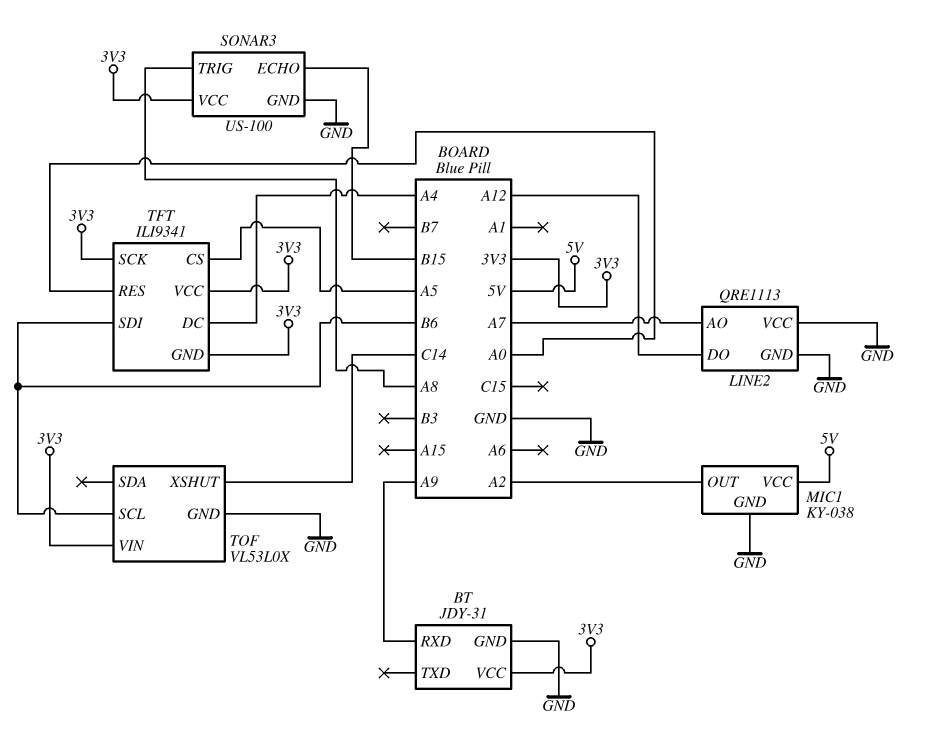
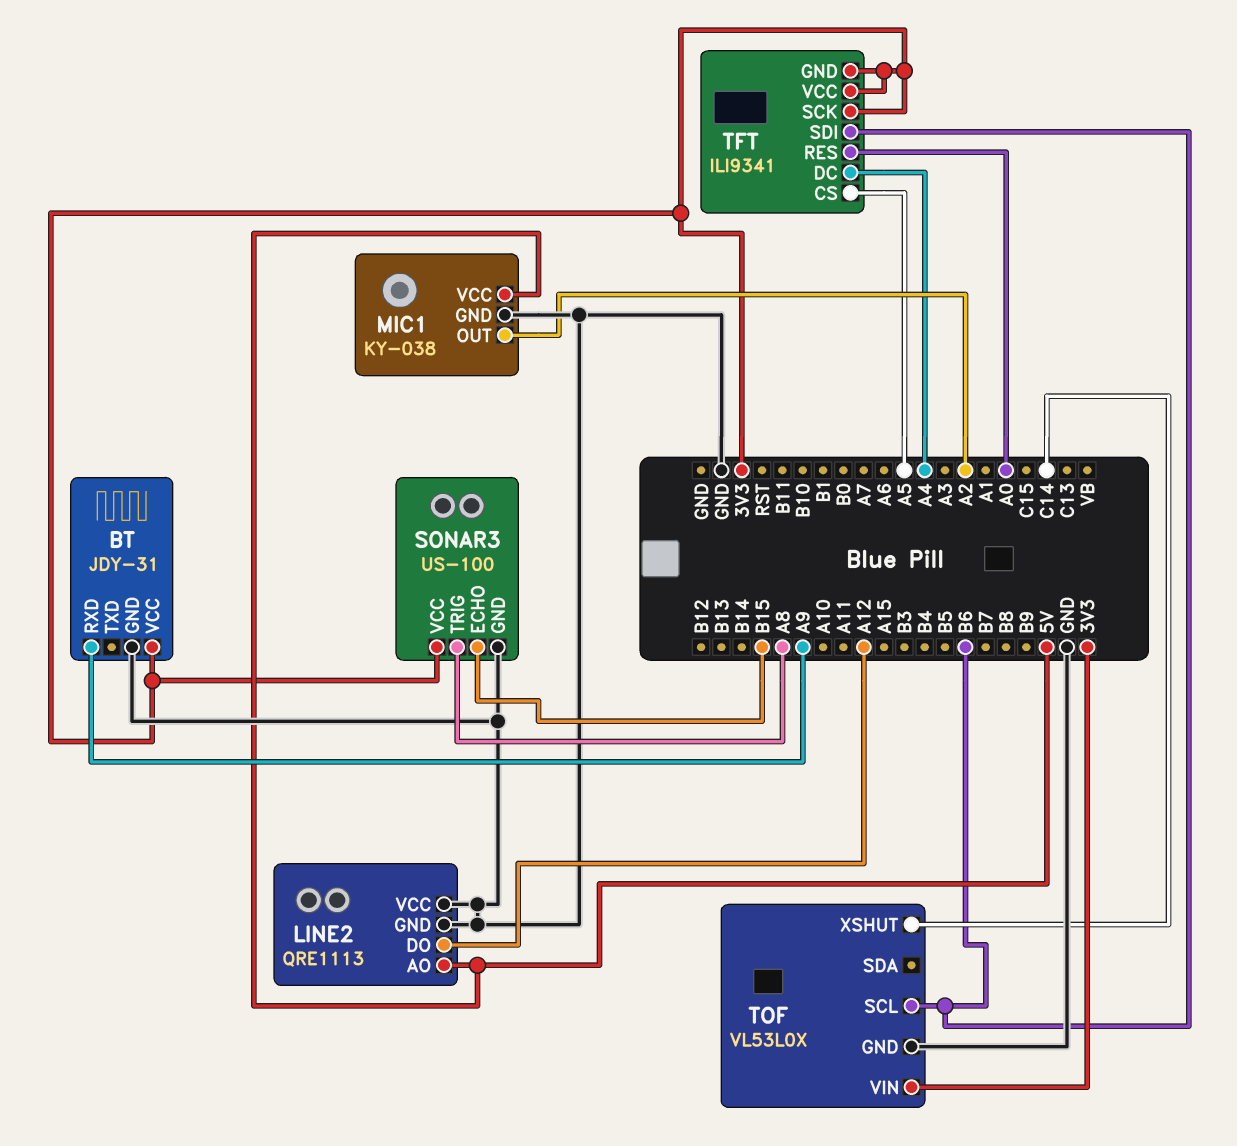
LINE2 pin AO: A7 -> 5V

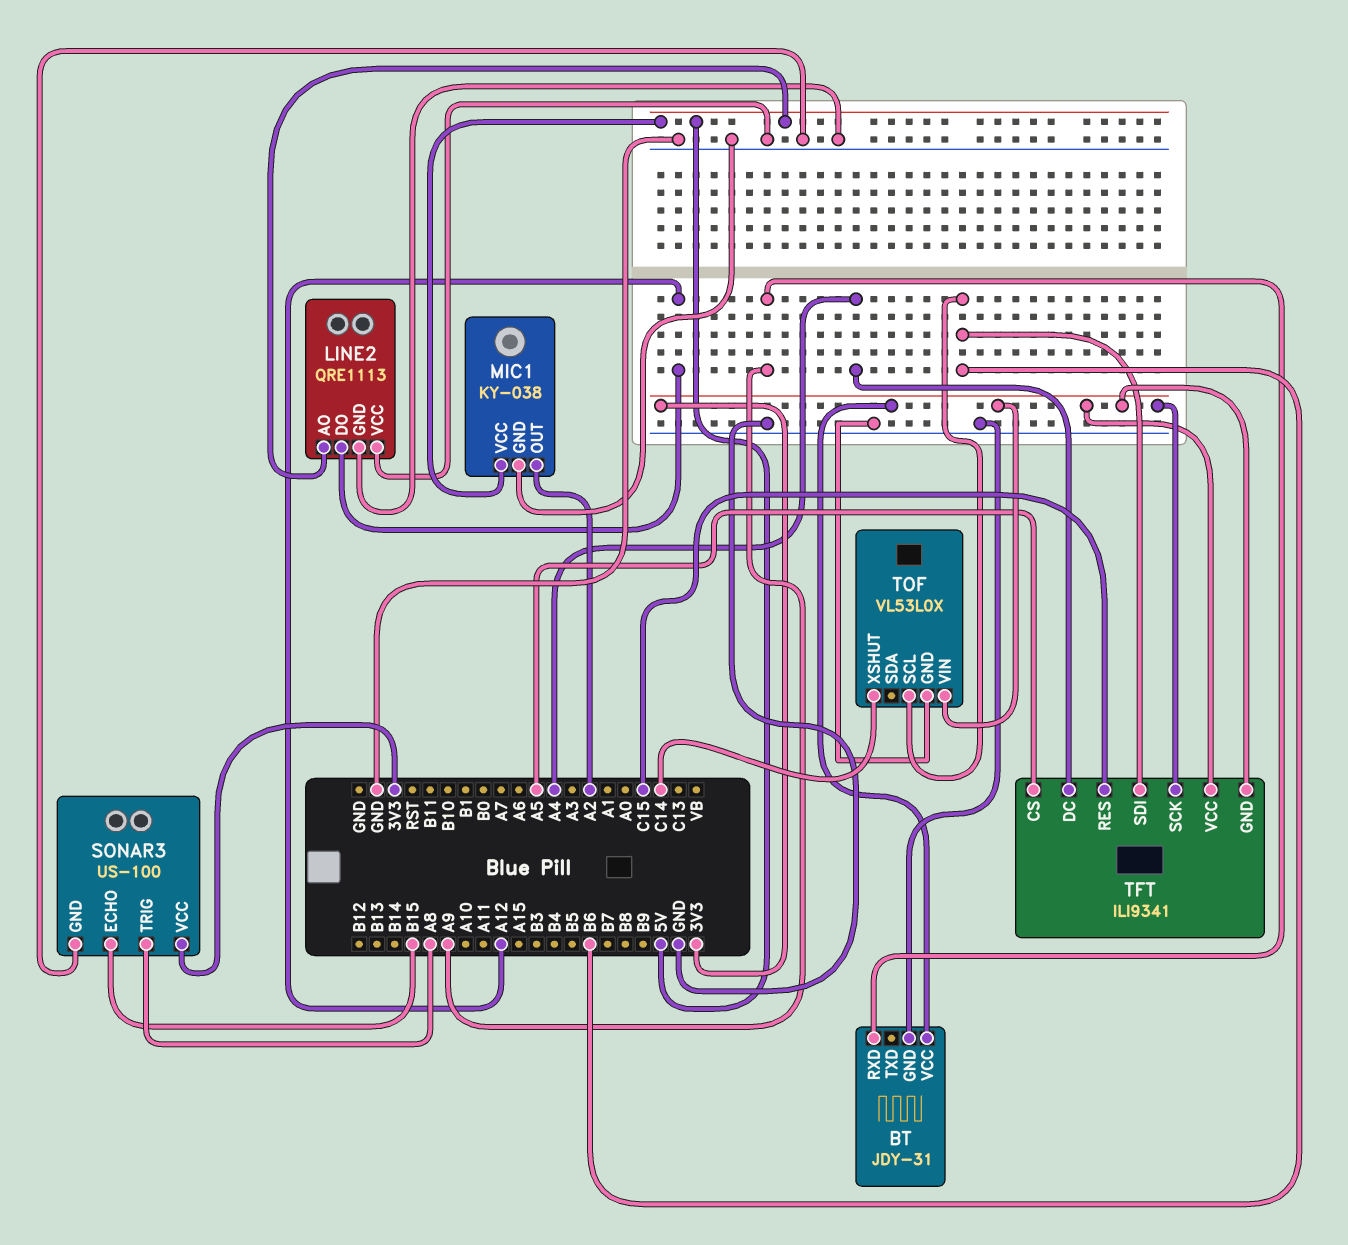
TFT pin RES: A0 -> C15

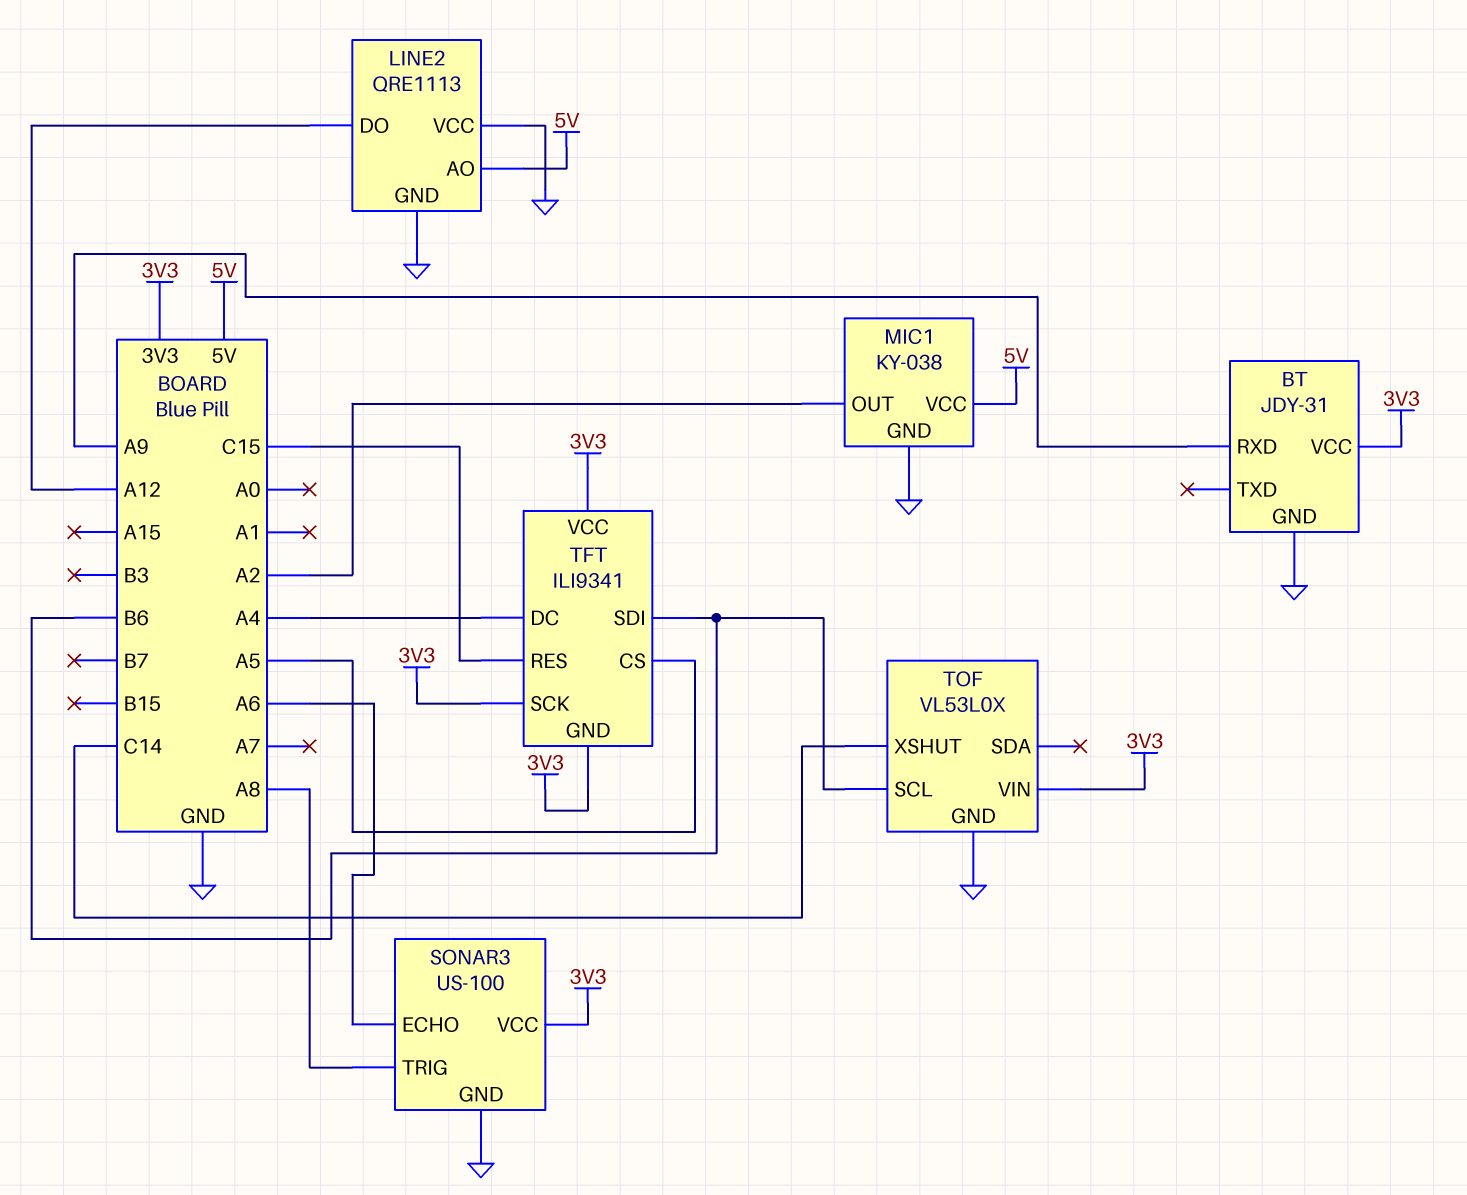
SONAR3 pin ECHO: B15 -> A6

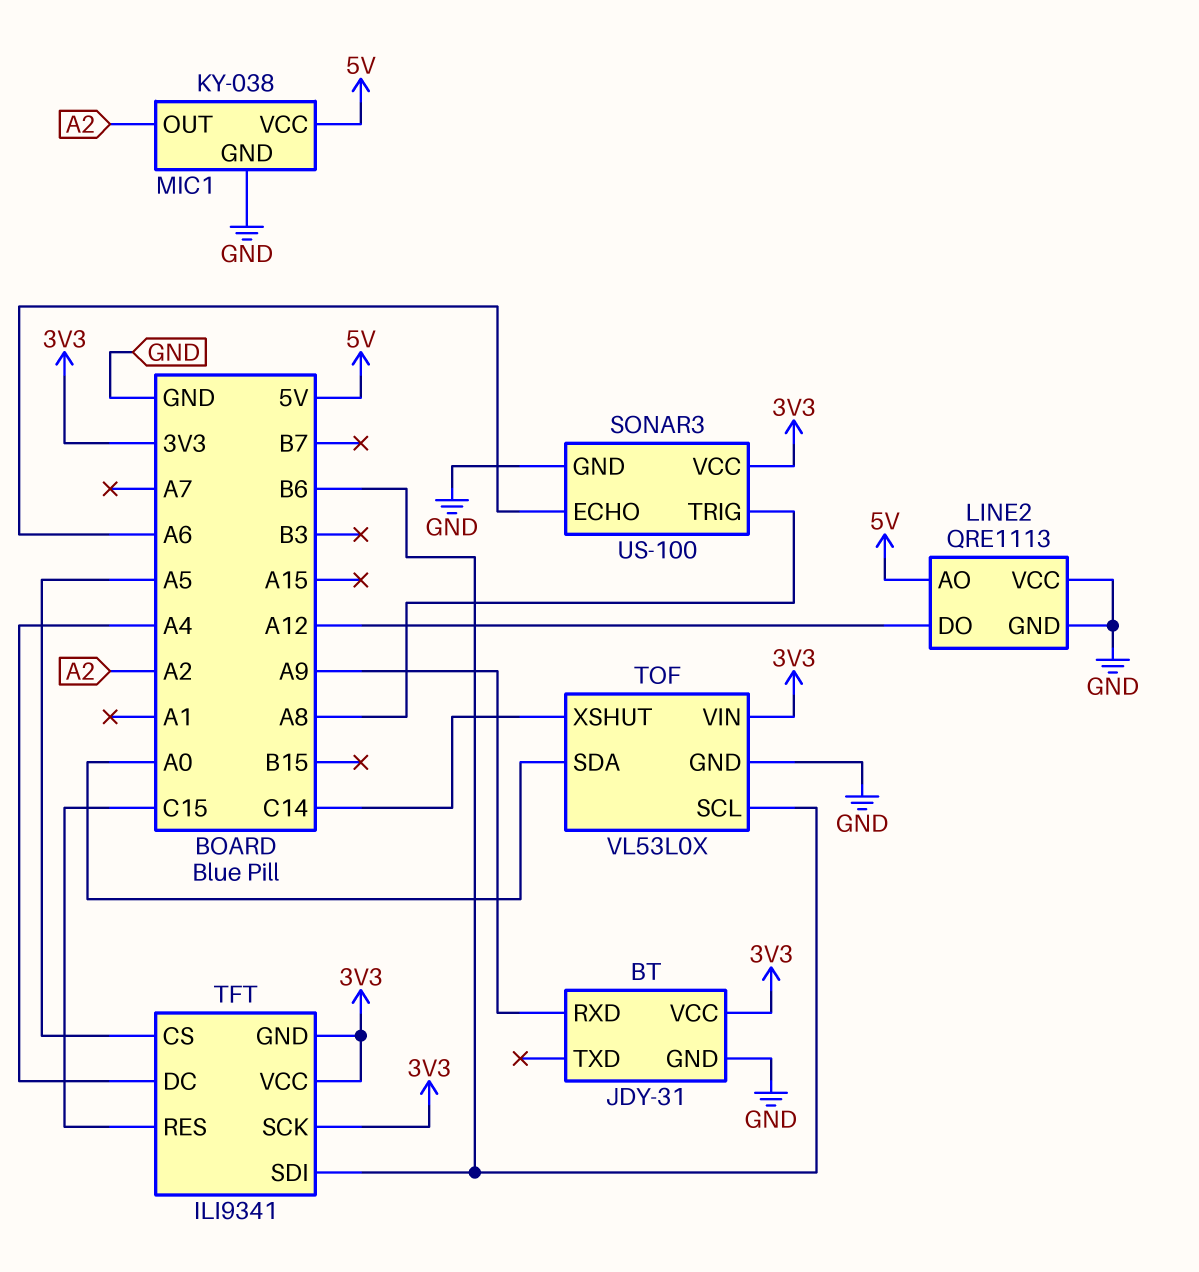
TOF pin SDA: none -> A0

